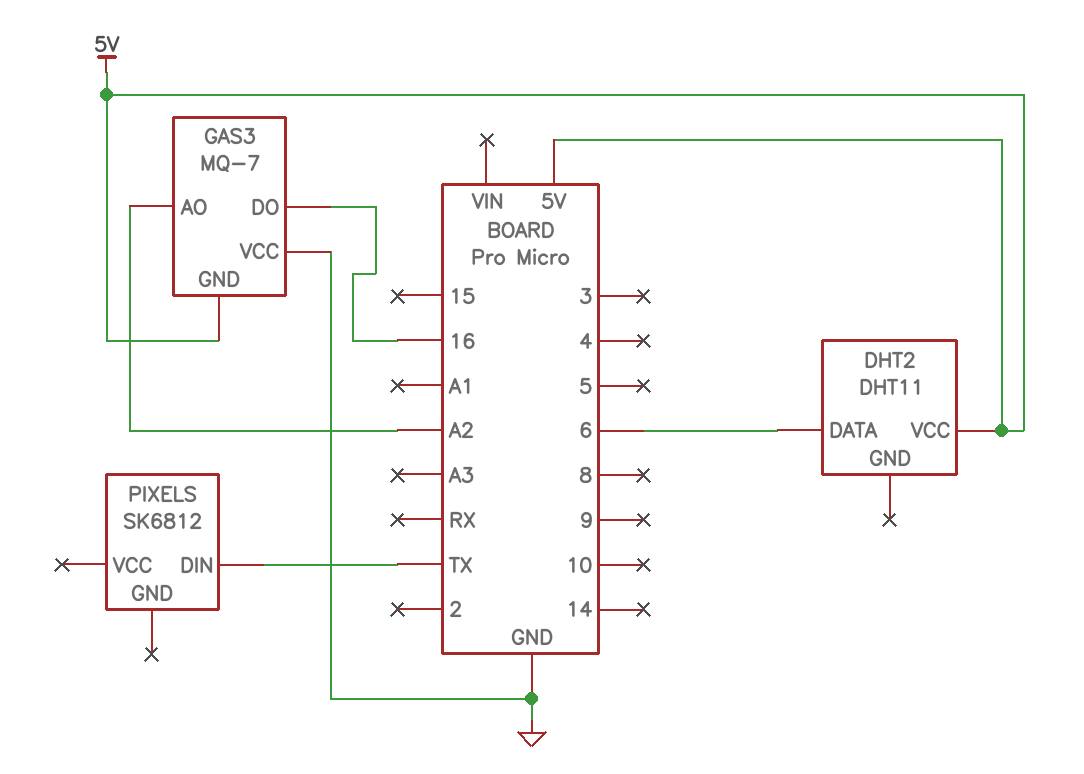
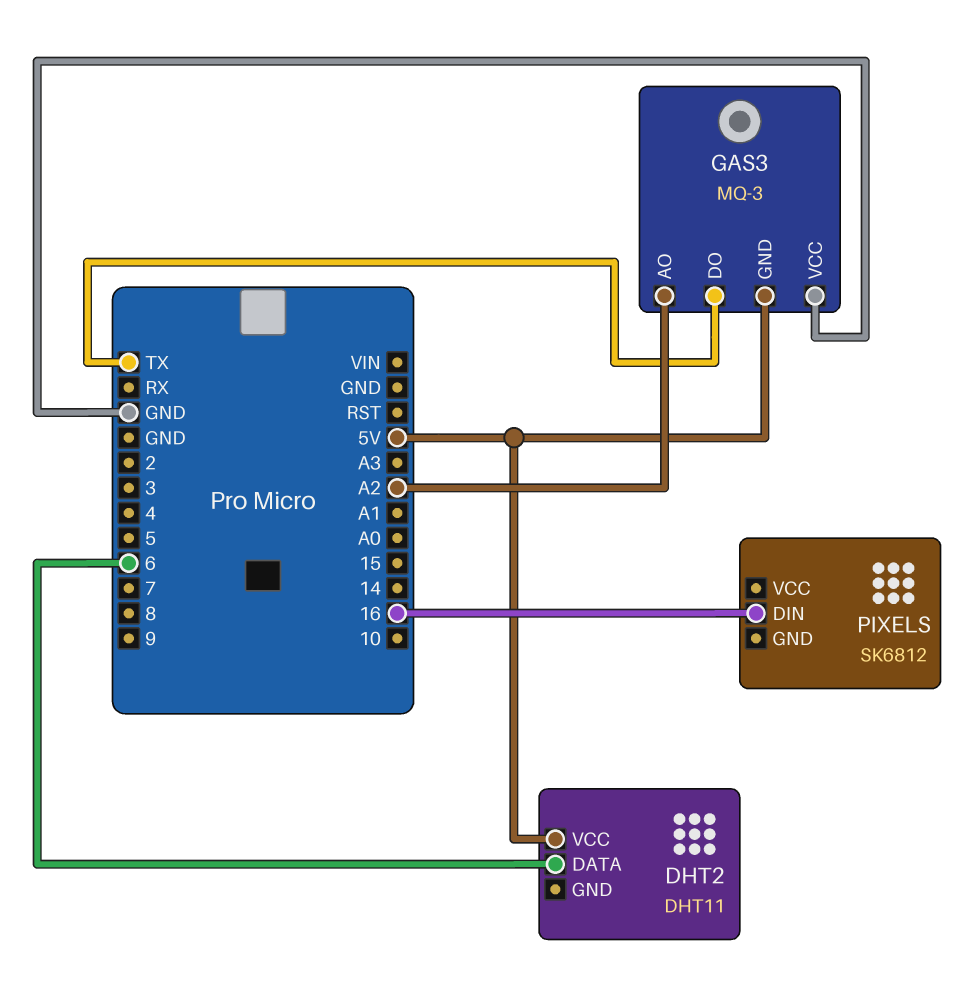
GAS3: MQ-7 -> MQ-3
GAS3 pin DO: 16 -> TX
PIXELS pin DIN: TX -> 16

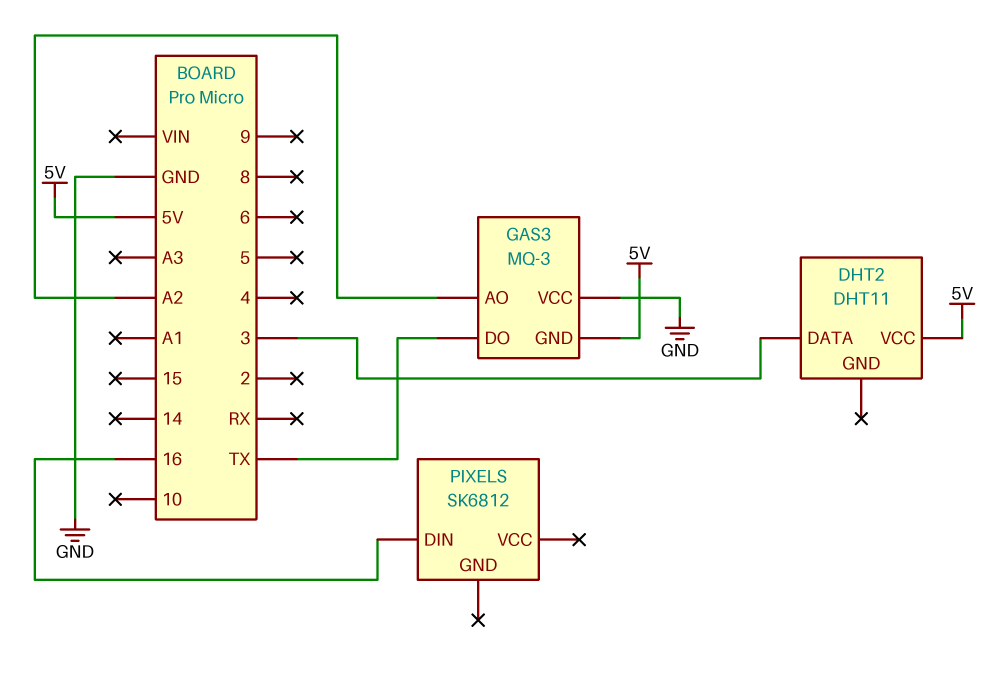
DHT2 pin DATA: 6 -> 3

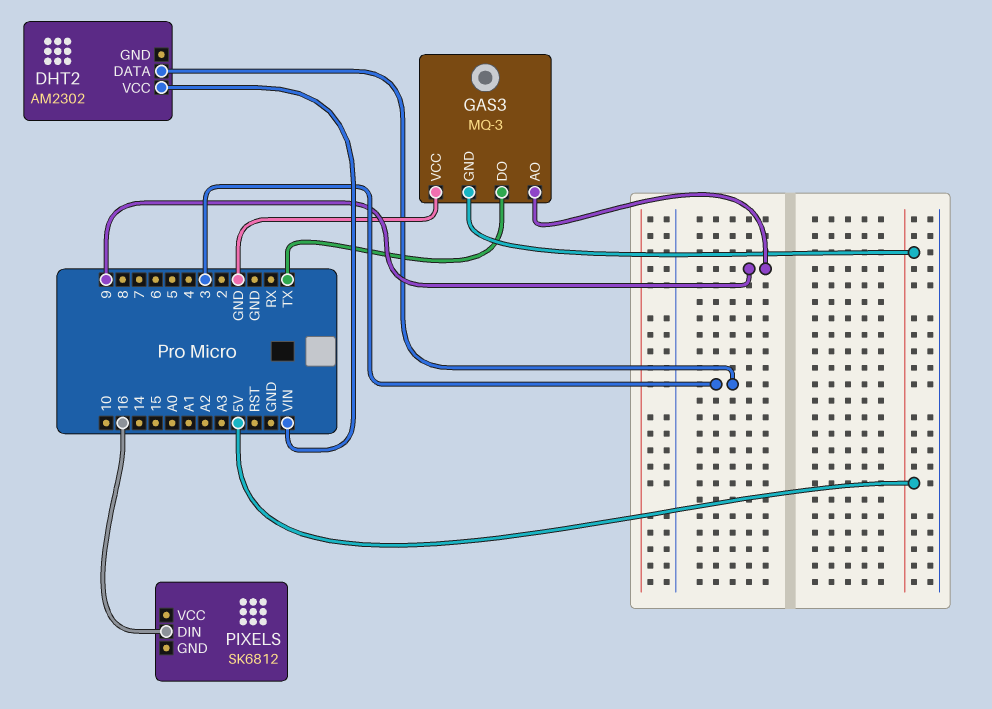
DHT2: DHT11 -> AM2302
DHT2 pin VCC: 5V -> VIN
GAS3 pin AO: A2 -> 9

